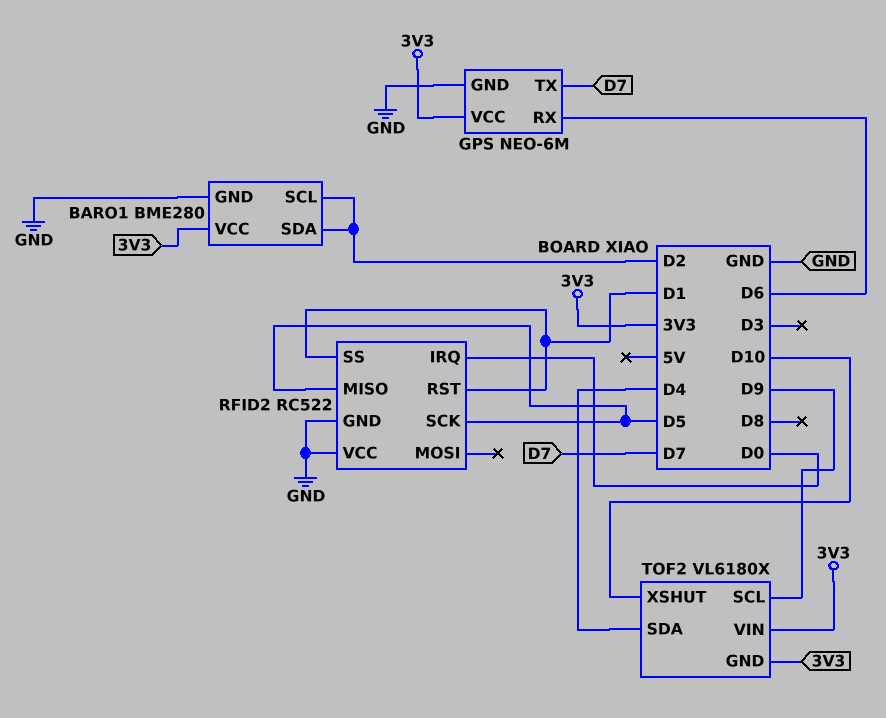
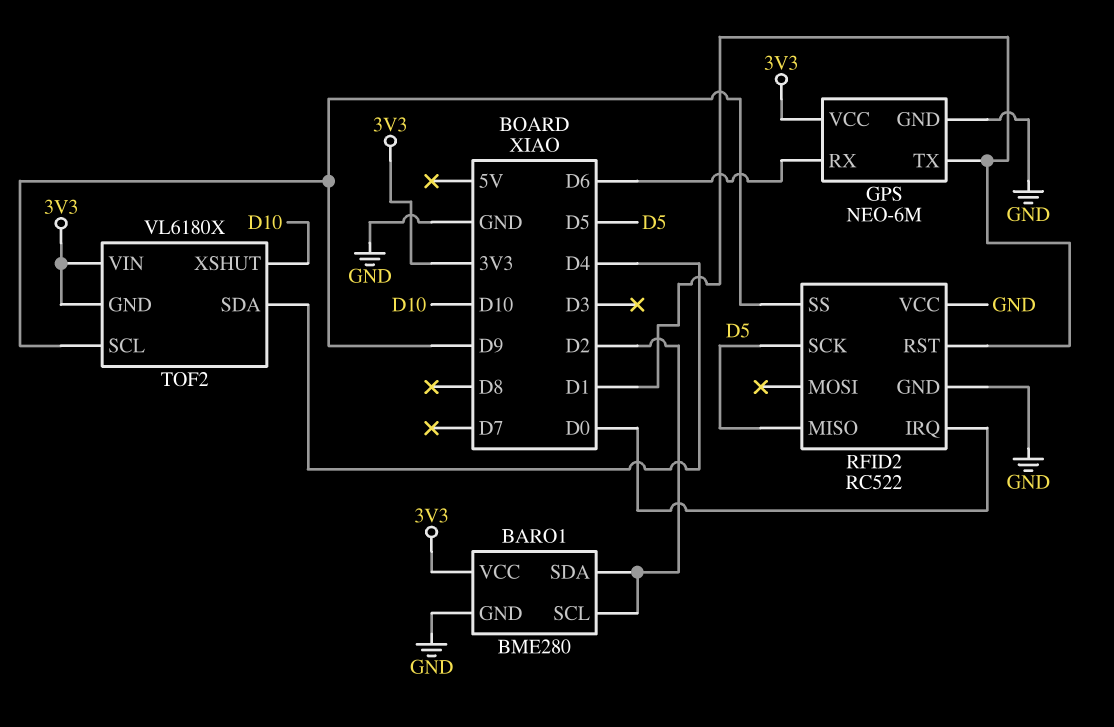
GPS pin TX: D7 -> D1
RFID2 pin SS: D1 -> D9

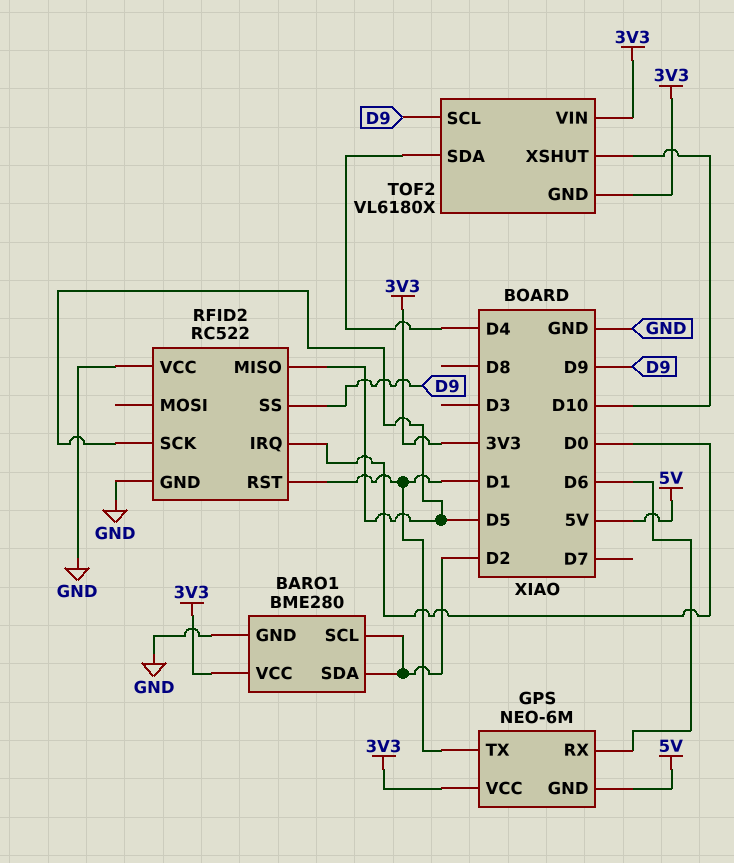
GPS pin GND: GND -> 5V

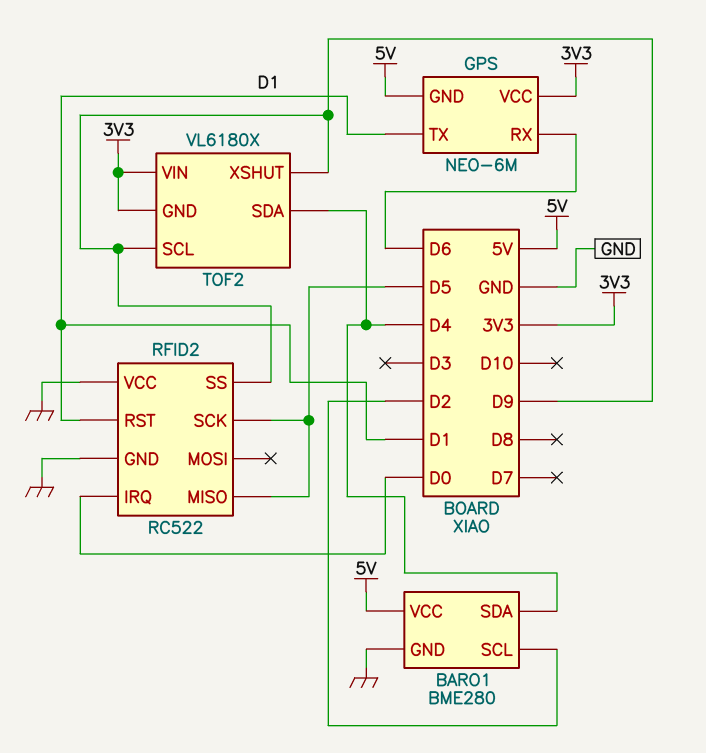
BARO1 pin SDA: D2 -> D4
BARO1 pin VCC: 3V3 -> 5V
TOF2 pin XSHUT: D10 -> D9

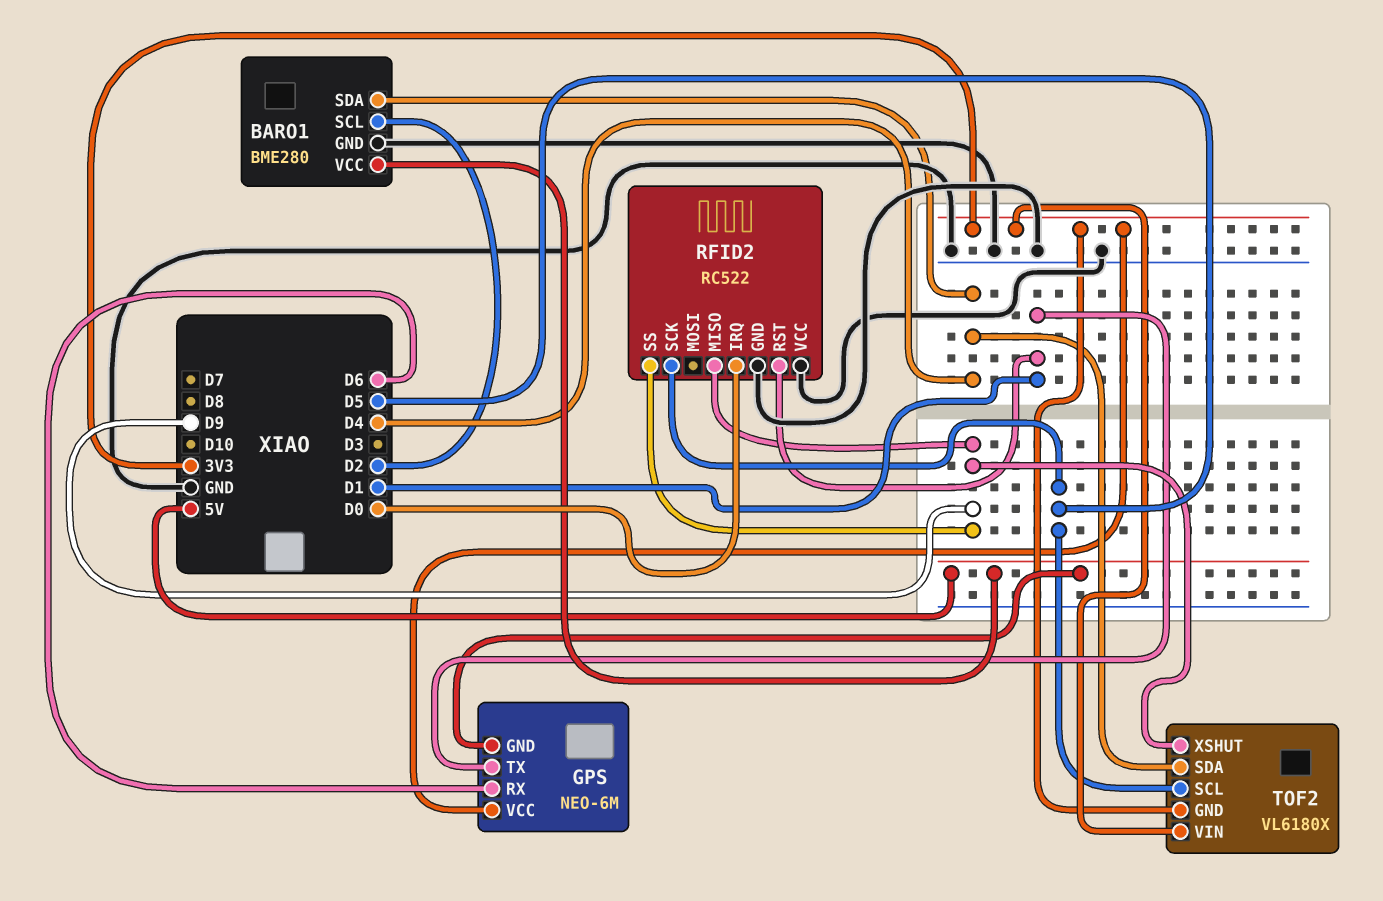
RFID2 pin MISO: D5 -> D9
TOF2 pin SCL: D9 -> D5

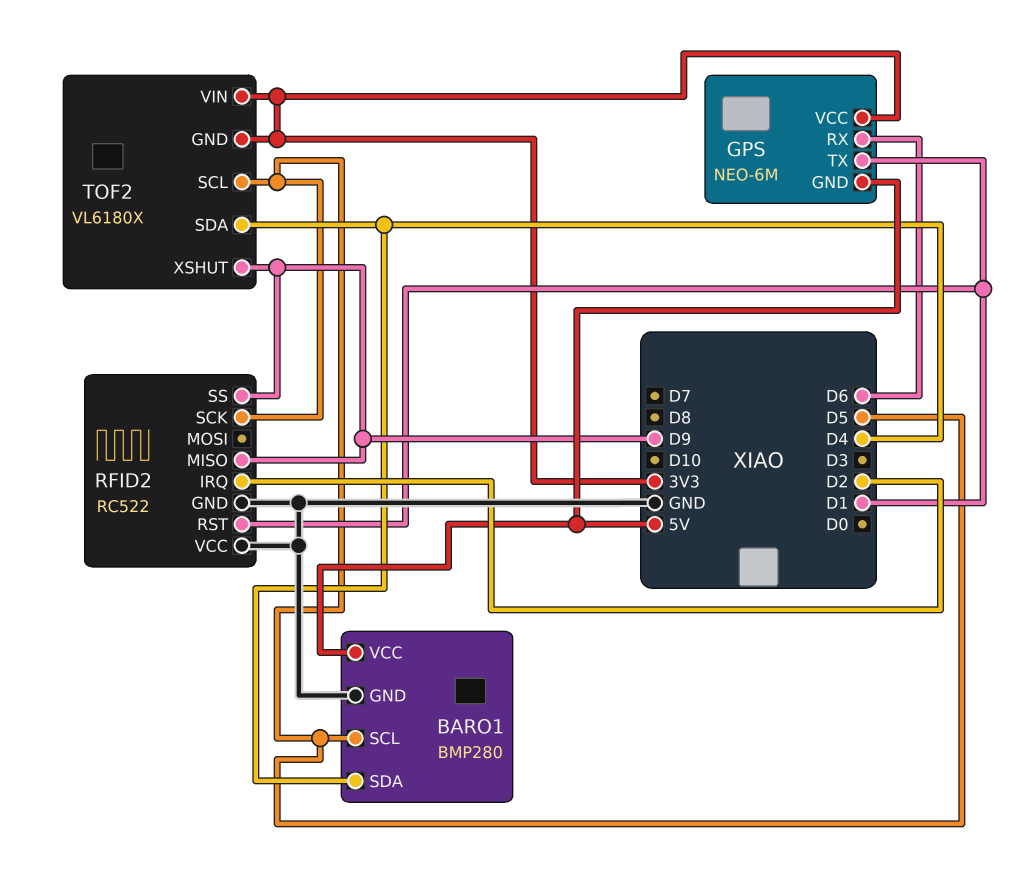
BARO1: BME280 -> BMP280
BARO1 pin SCL: D2 -> D5
RFID2 pin IRQ: D0 -> D2

